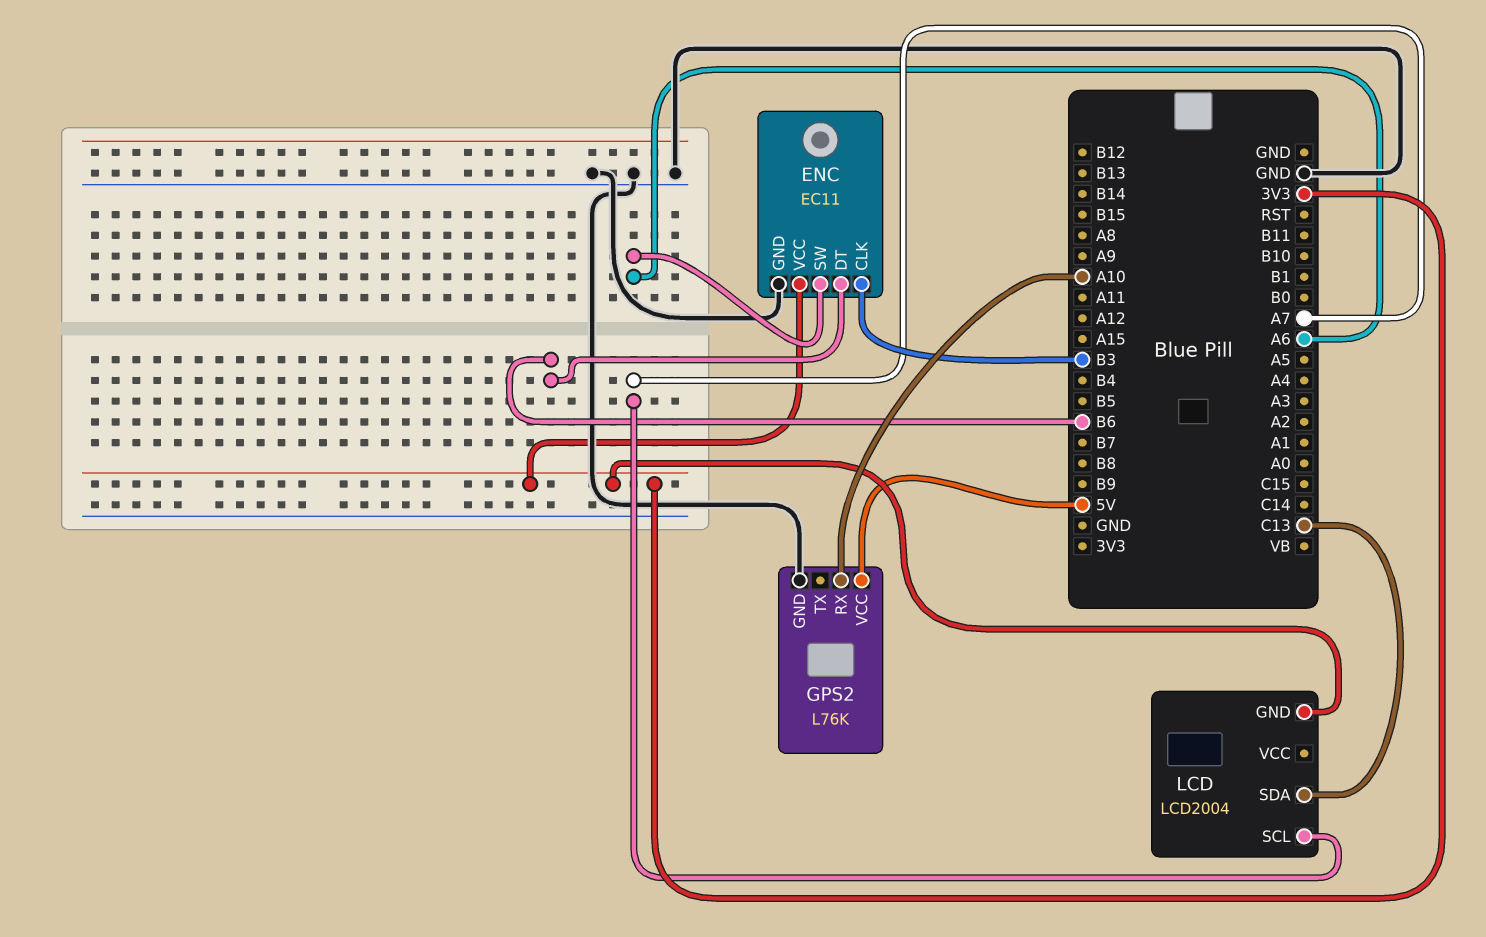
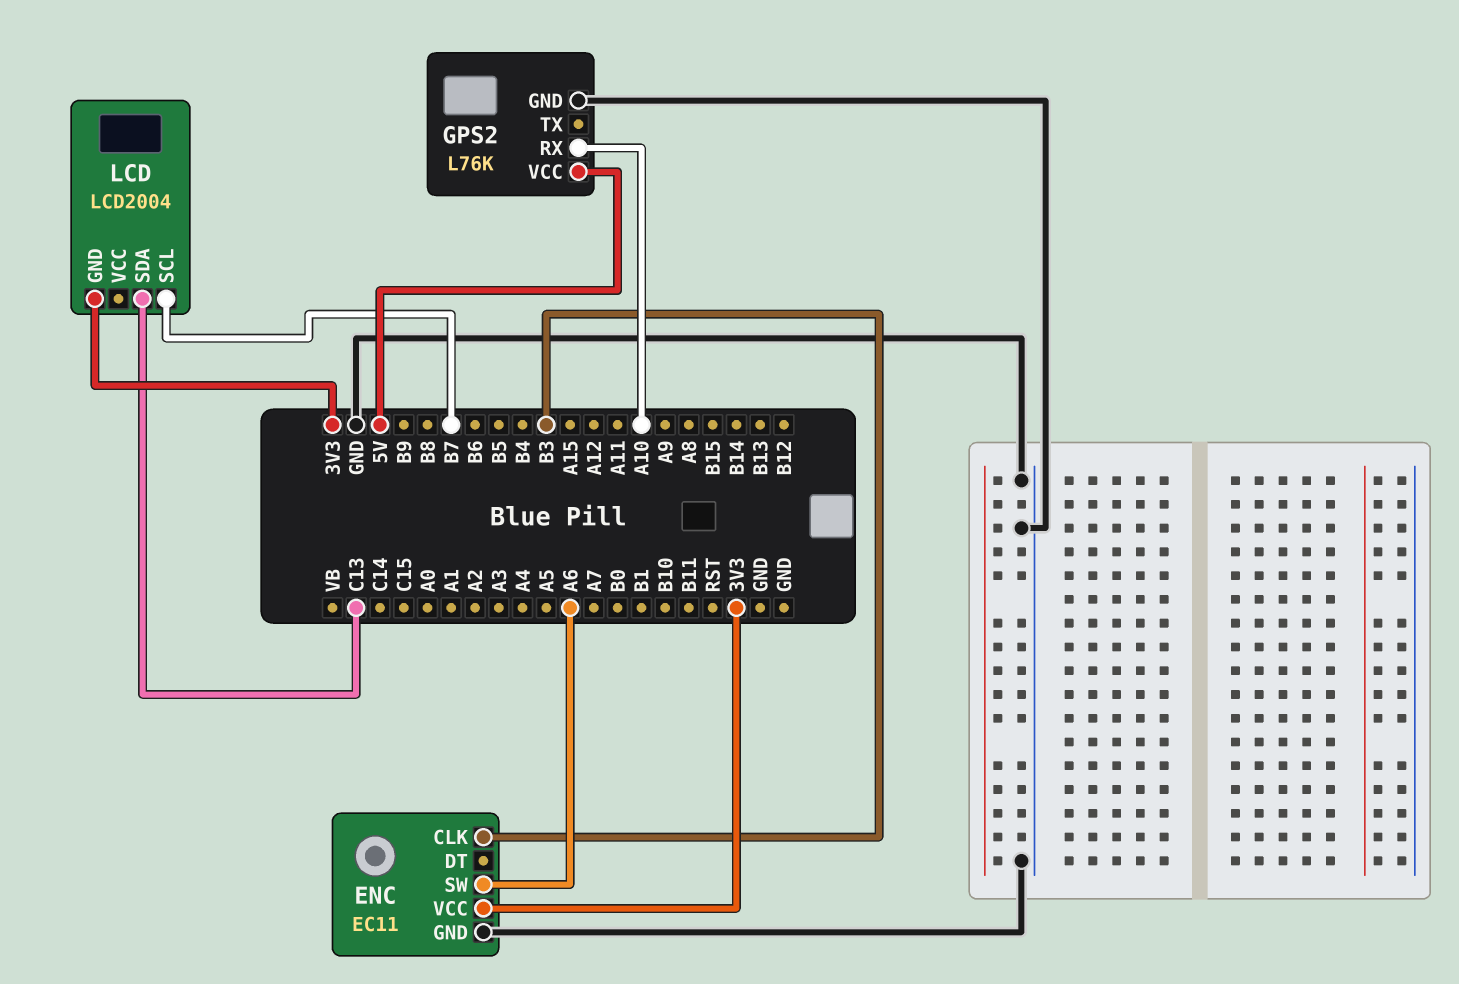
ENC pin DT: B6 -> none
LCD pin SCL: A7 -> B7

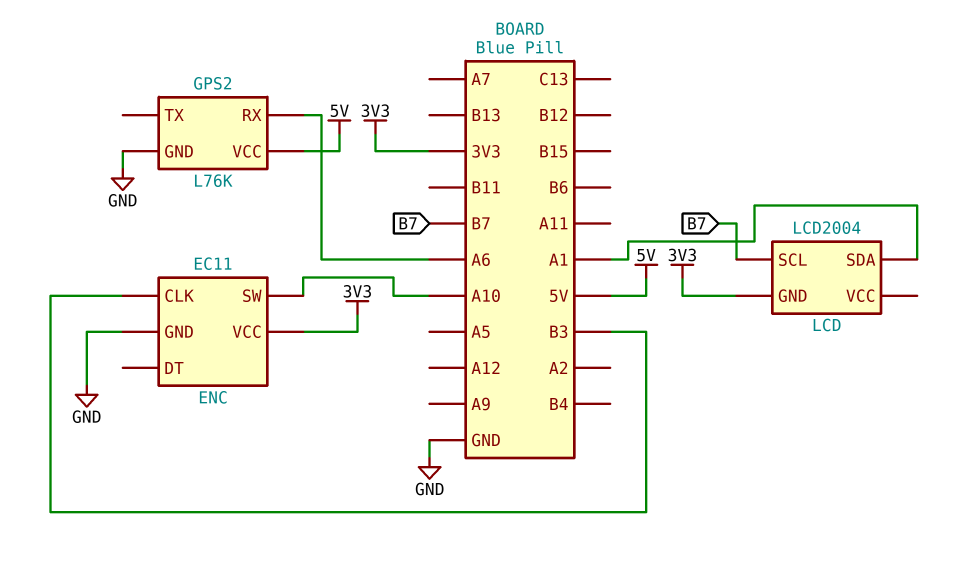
ENC pin SW: A6 -> A10
GPS2 pin RX: A10 -> A6
LCD pin SDA: C13 -> A1

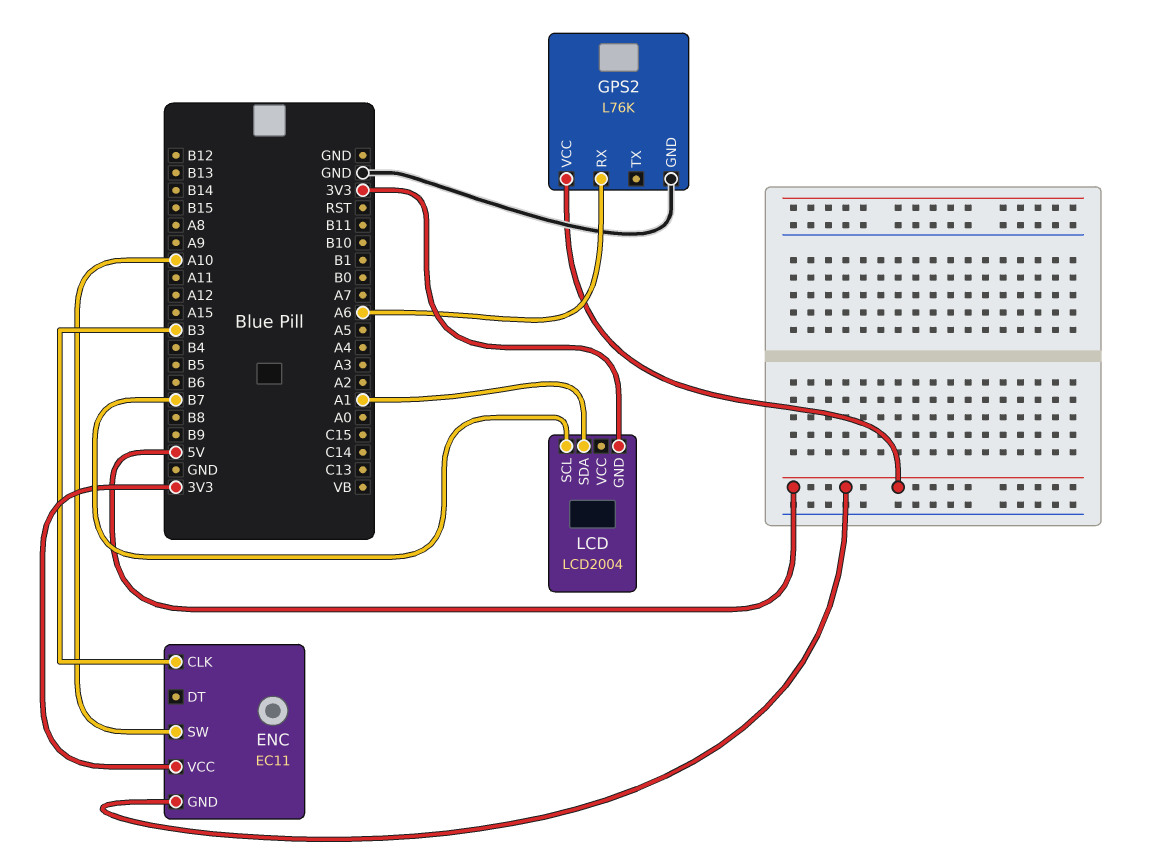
ENC pin GND: GND -> 5V

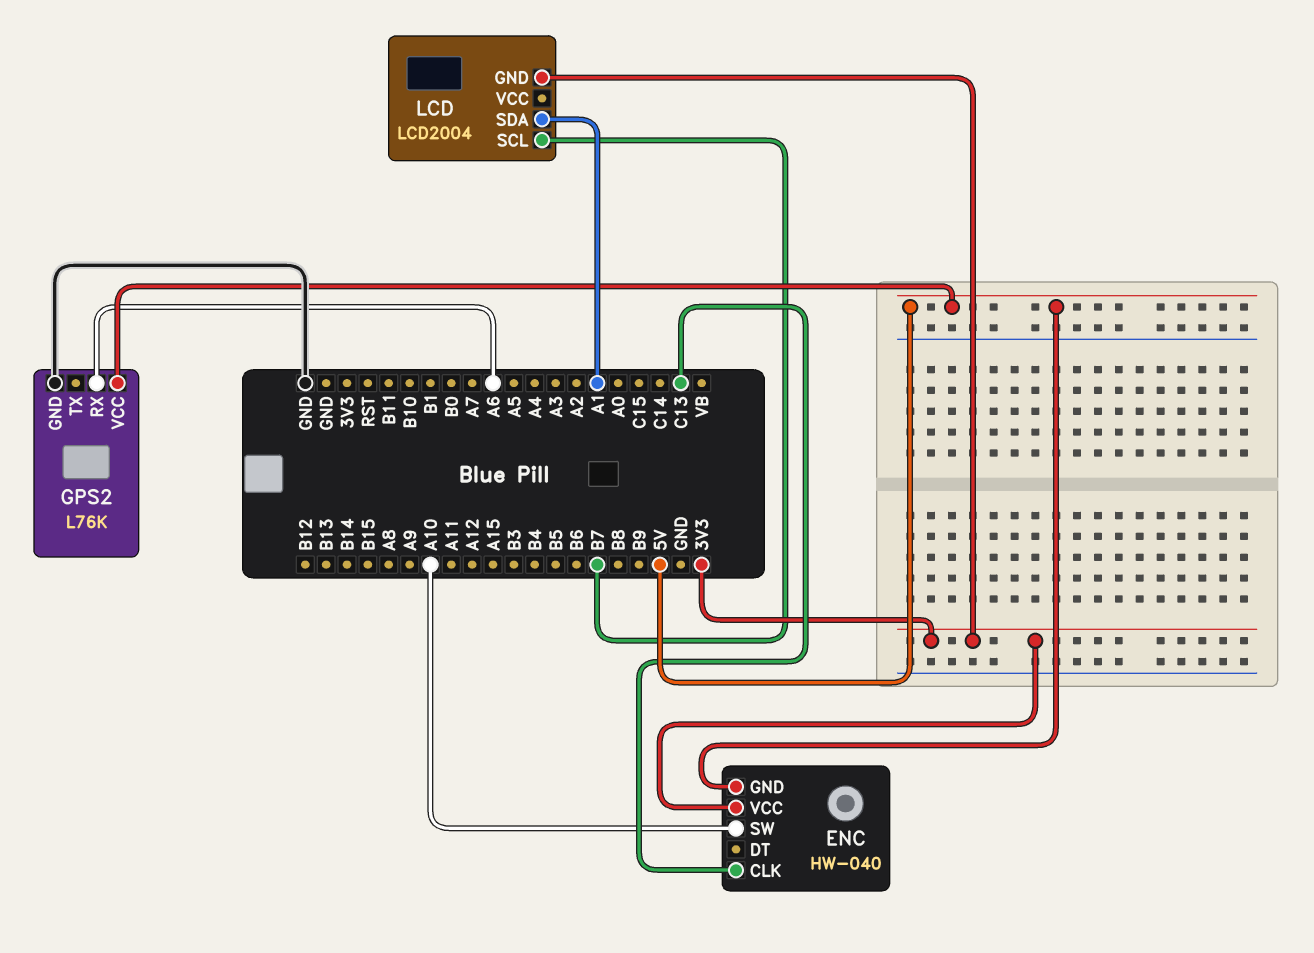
ENC: EC11 -> HW-040
ENC pin CLK: B3 -> C13

